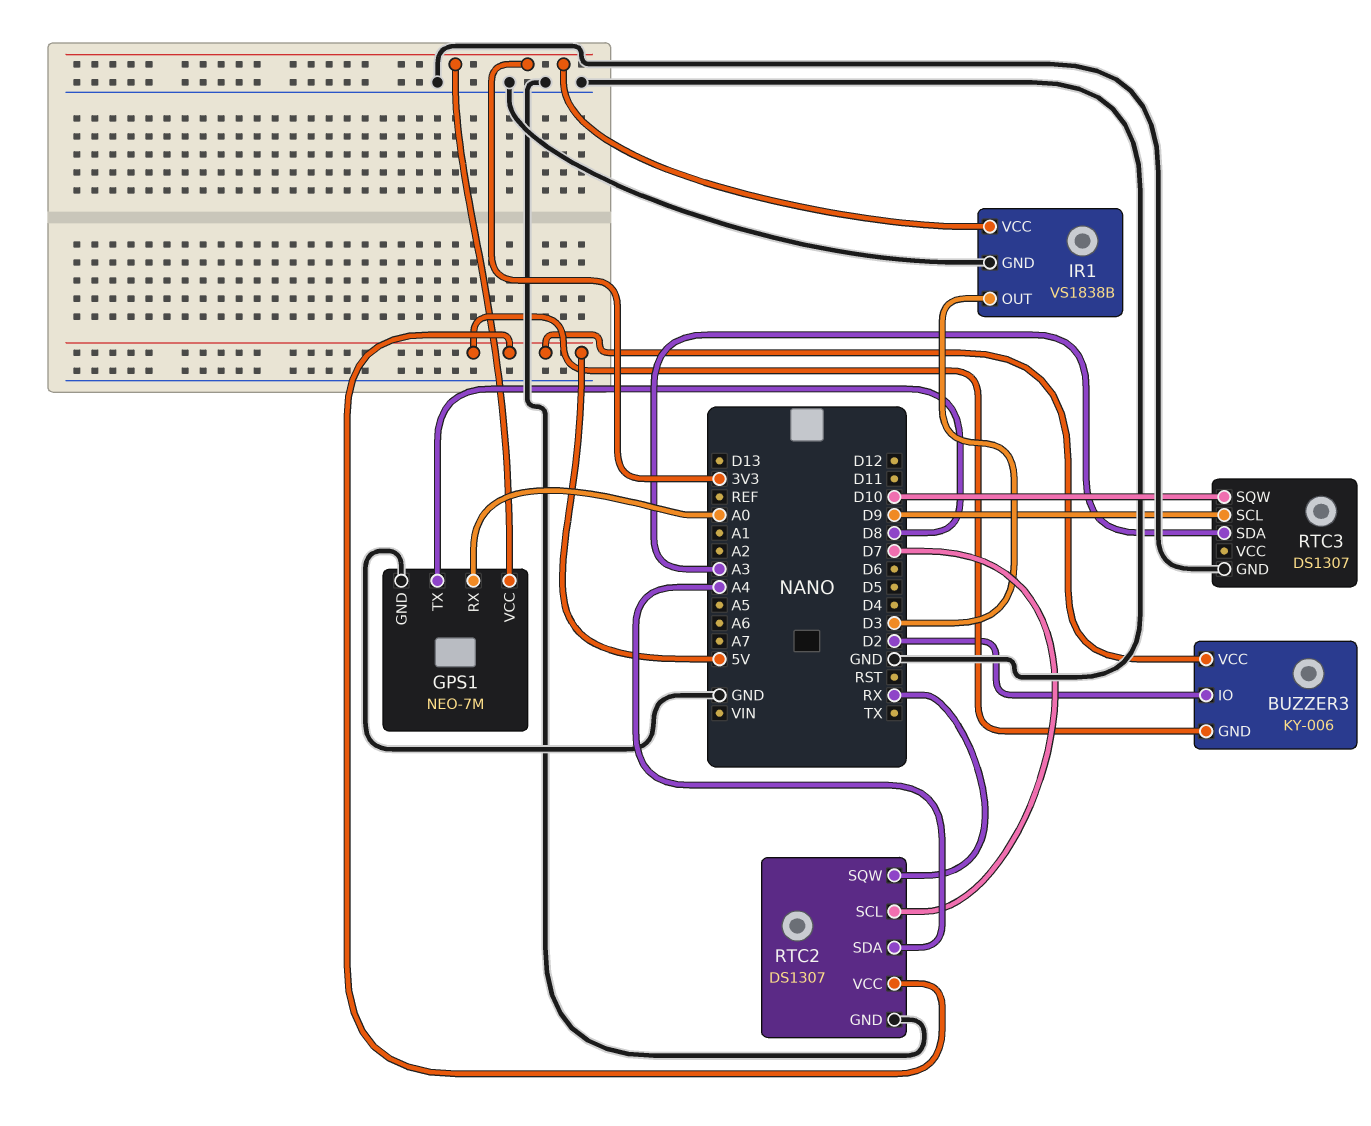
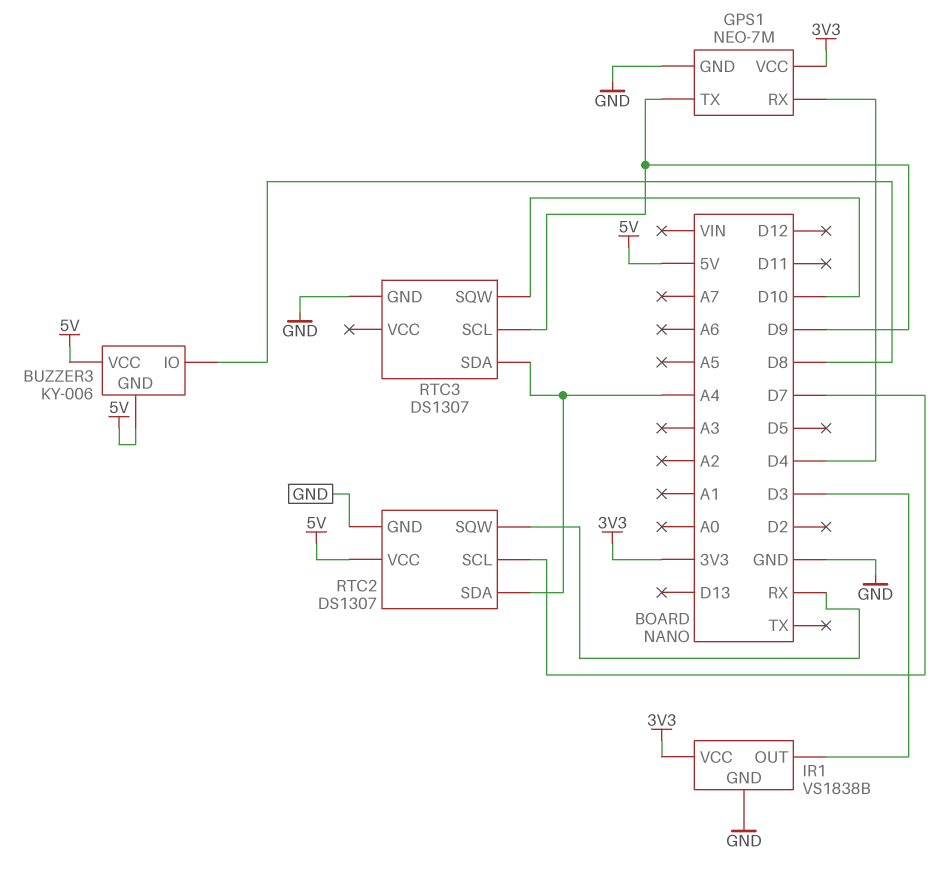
BUZZER3 pin IO: D2 -> D8
GPS1 pin RX: A0 -> D4
GPS1 pin TX: D8 -> D9
RTC3 pin SDA: A3 -> A4

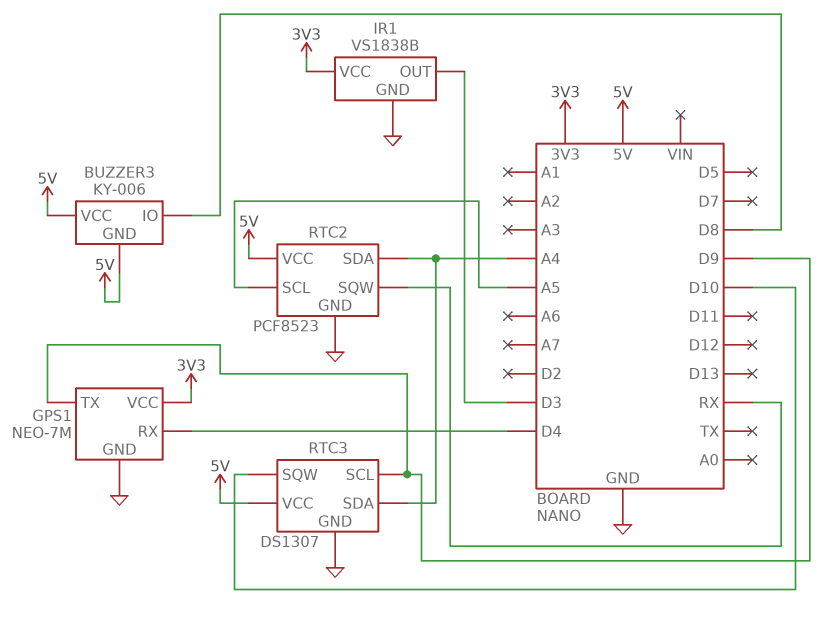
RTC2: DS1307 -> PCF8523
RTC2 pin SCL: D7 -> A5
RTC3 pin VCC: none -> 5V

